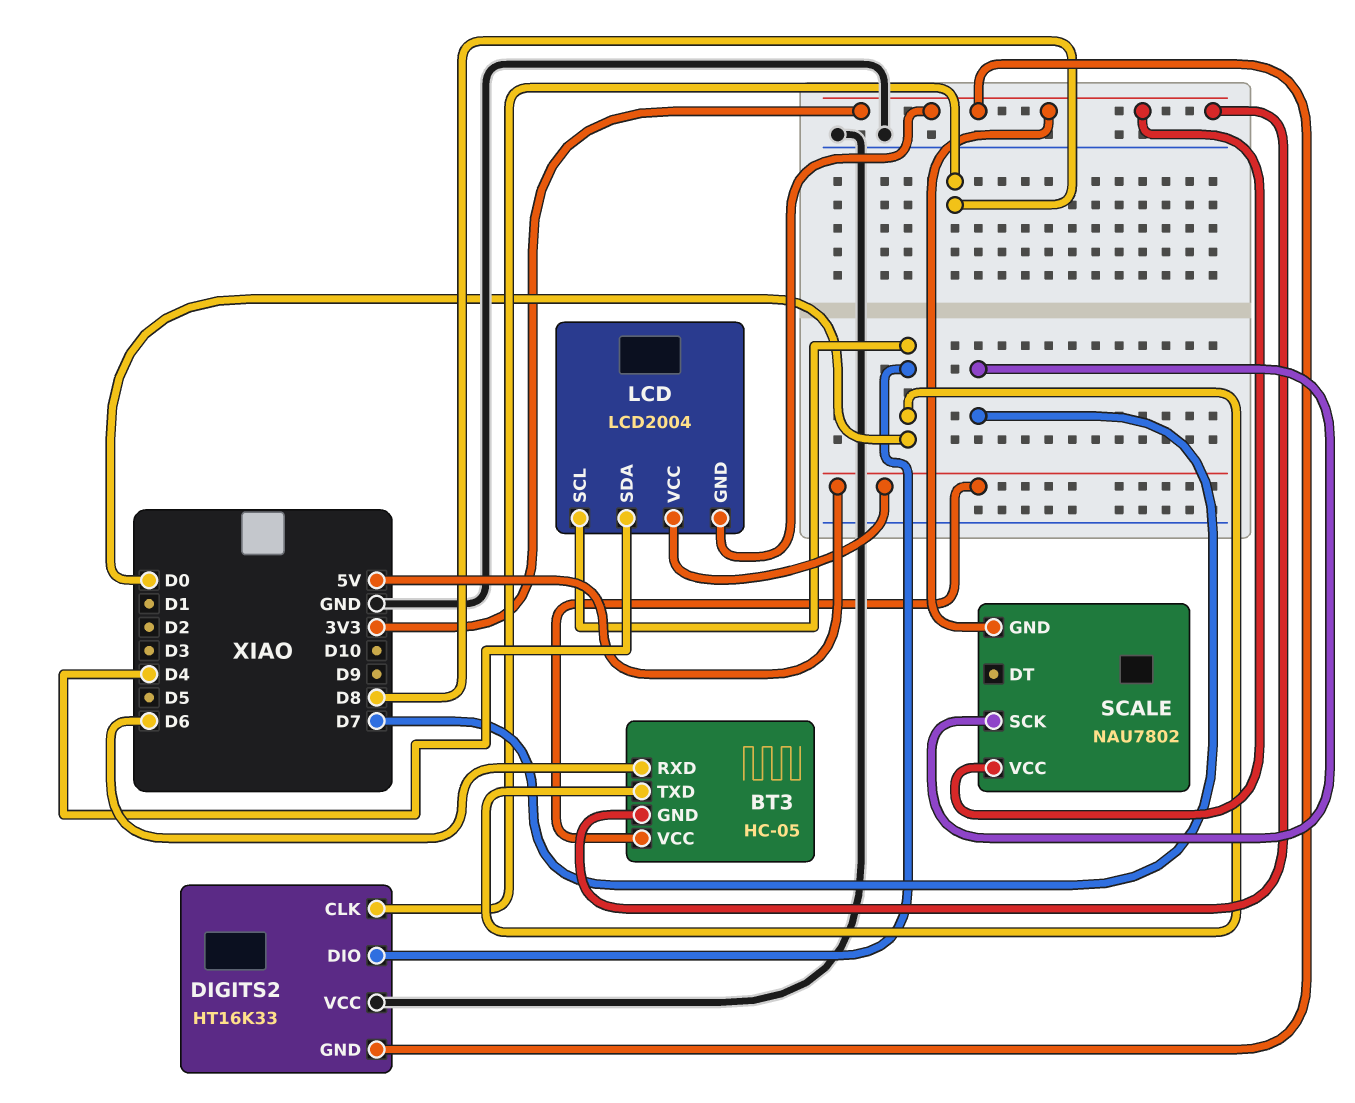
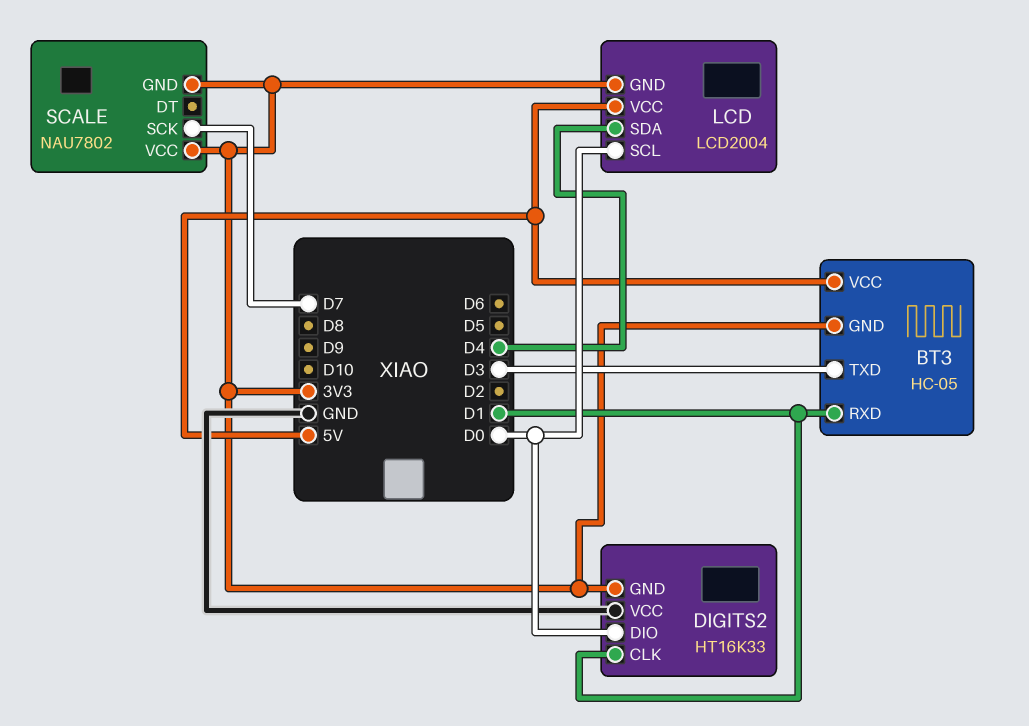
BT3 pin RXD: D6 -> D1
BT3 pin TXD: D0 -> D3
DIGITS2 pin CLK: D8 -> D1

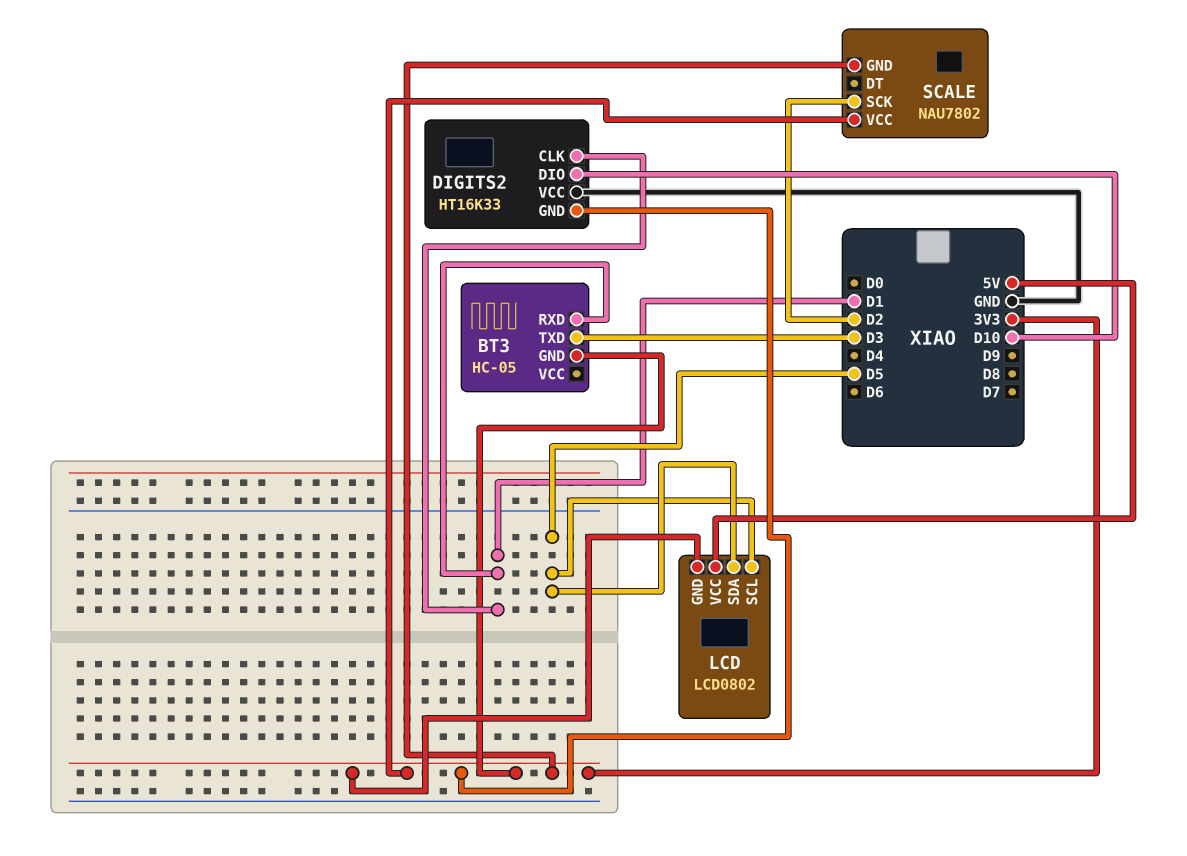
BT3 pin VCC: 5V -> none
DIGITS2 pin DIO: D0 -> D10
LCD: LCD2004 -> LCD0802
LCD pin SCL: D0 -> D5
LCD pin SDA: D4 -> D5
SCALE pin SCK: D7 -> D2

